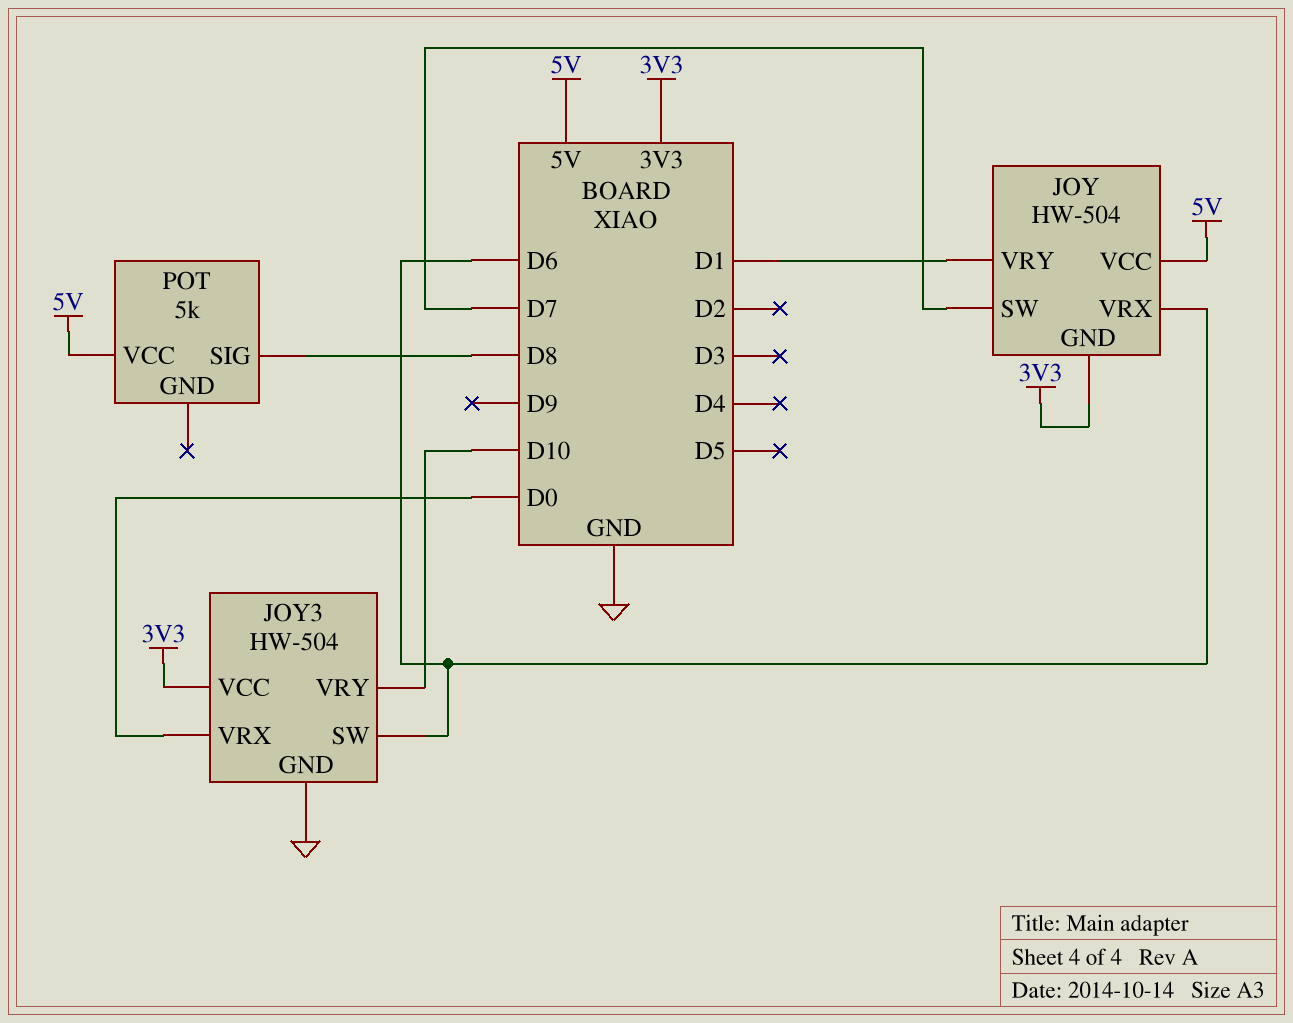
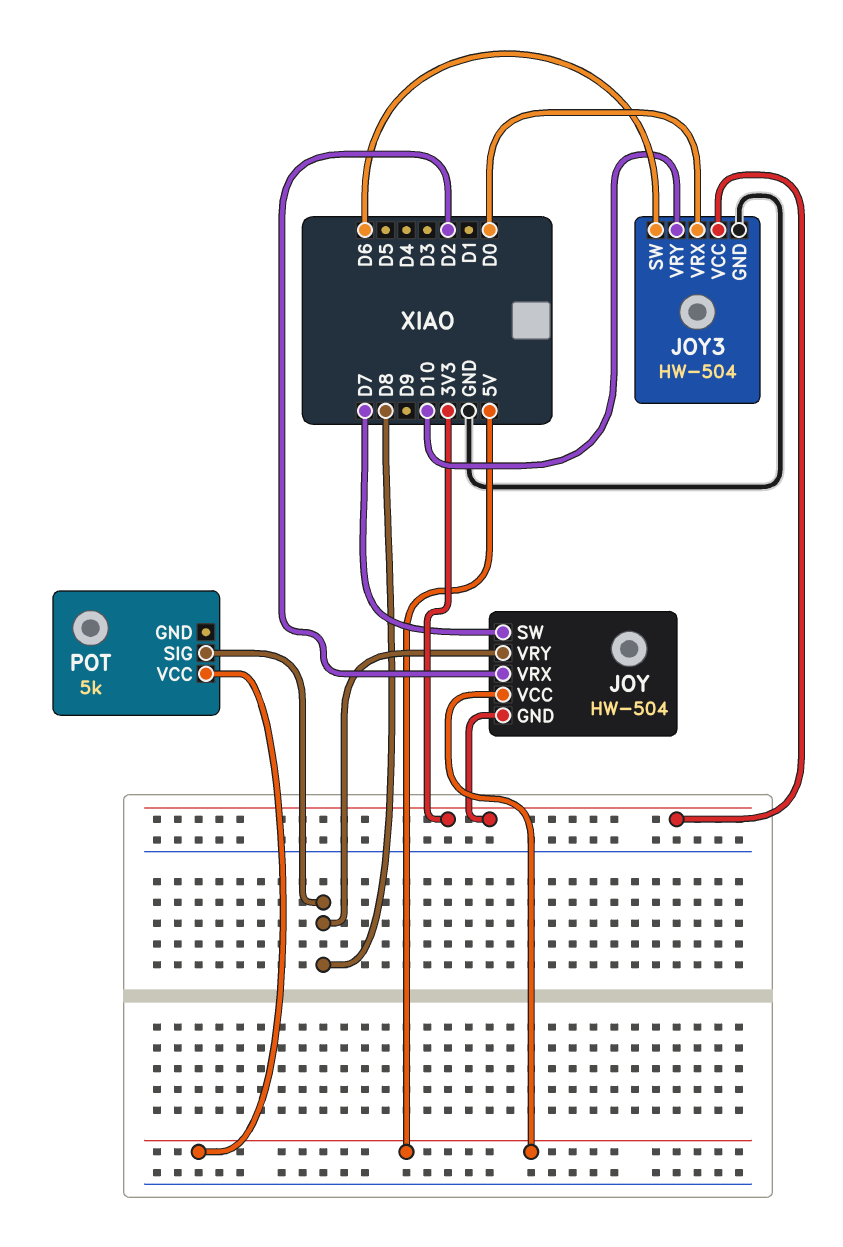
JOY pin VRX: D6 -> D2
JOY pin VRY: D1 -> D8

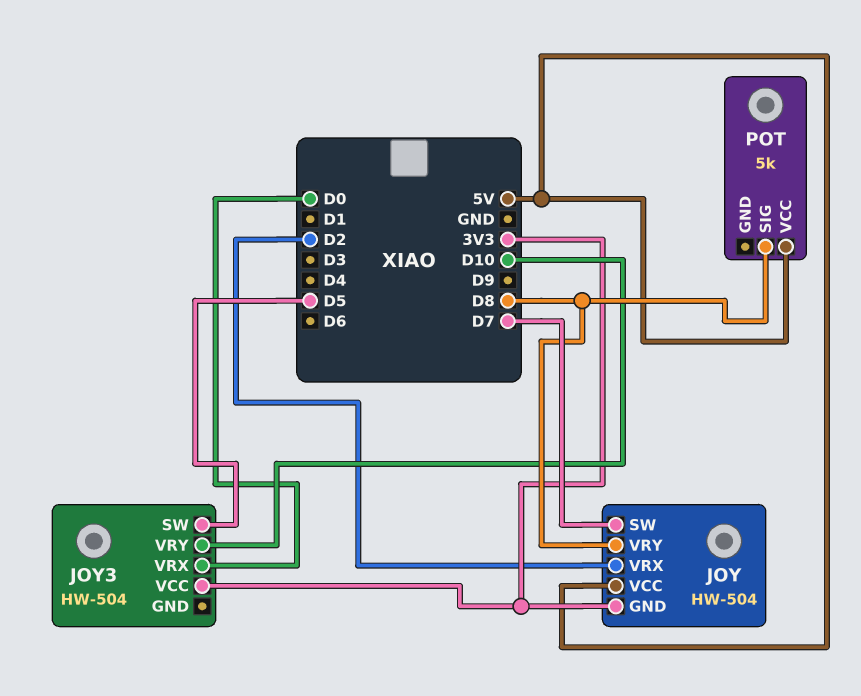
JOY3 pin GND: GND -> none
JOY3 pin SW: D6 -> D5

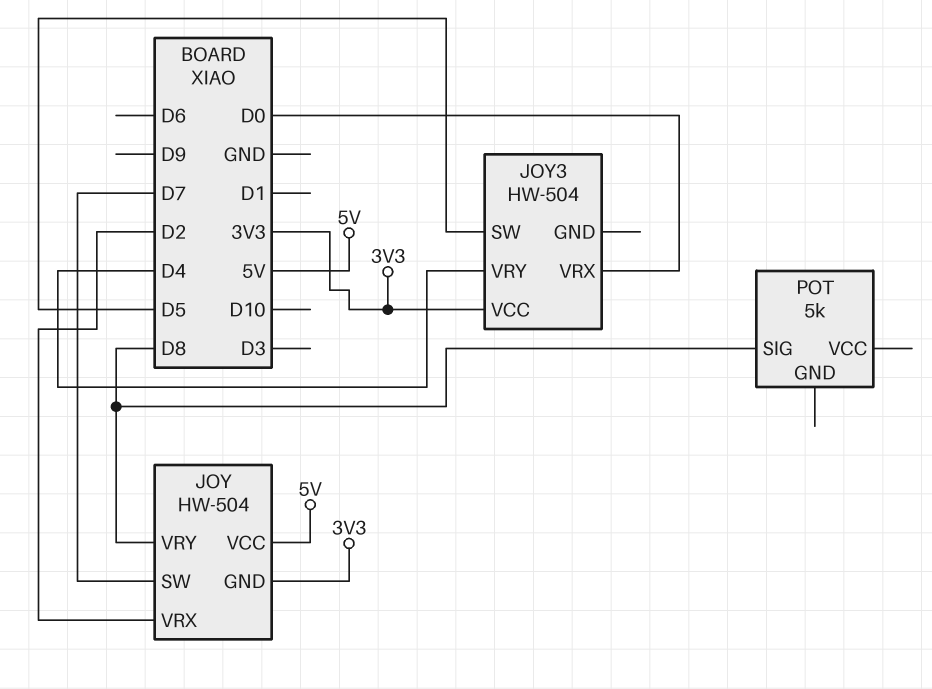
JOY3 pin VRY: D10 -> D4
POT pin VCC: 5V -> none

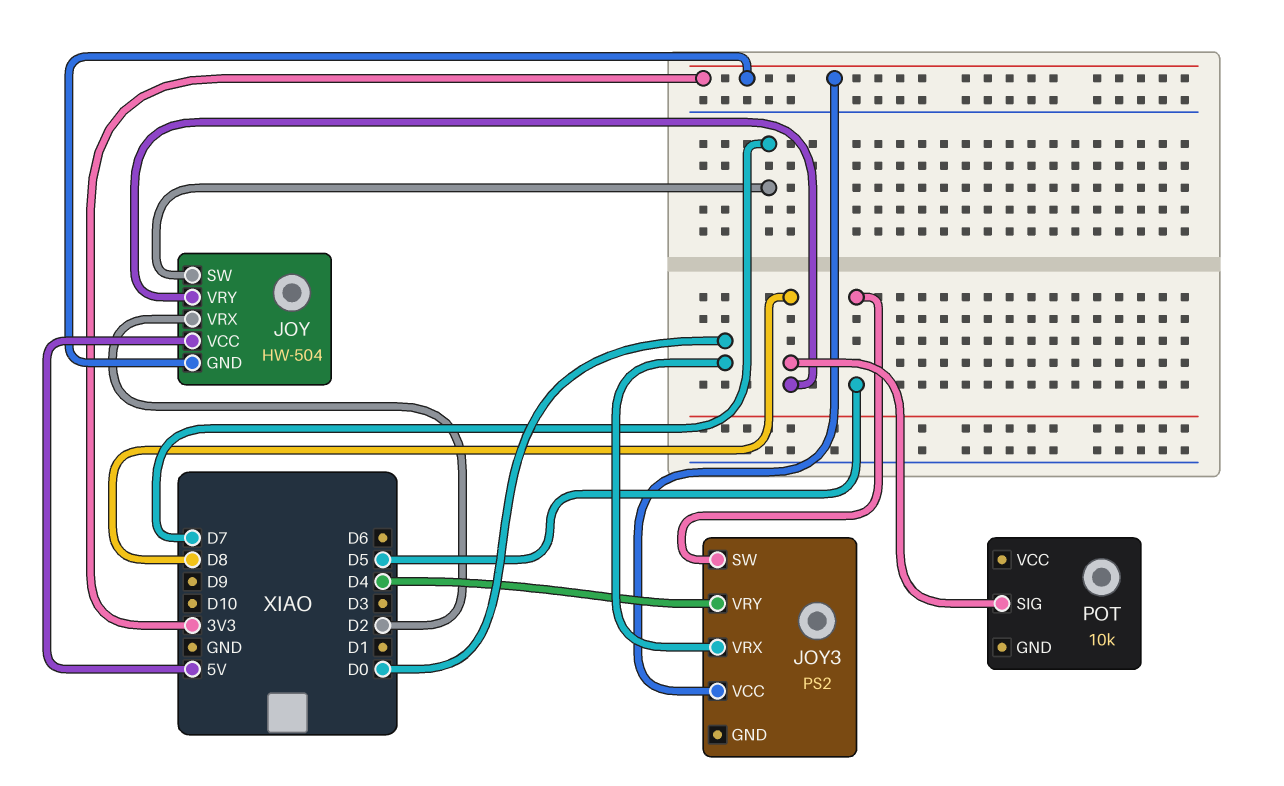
JOY3: HW-504 -> PS2
POT: 5k -> 10k

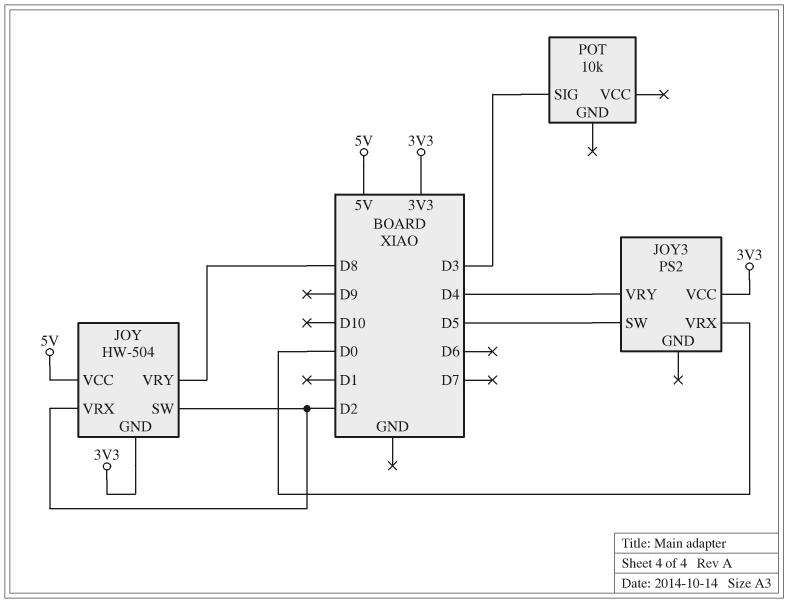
JOY pin SW: D7 -> D2
POT pin SIG: D8 -> D3

